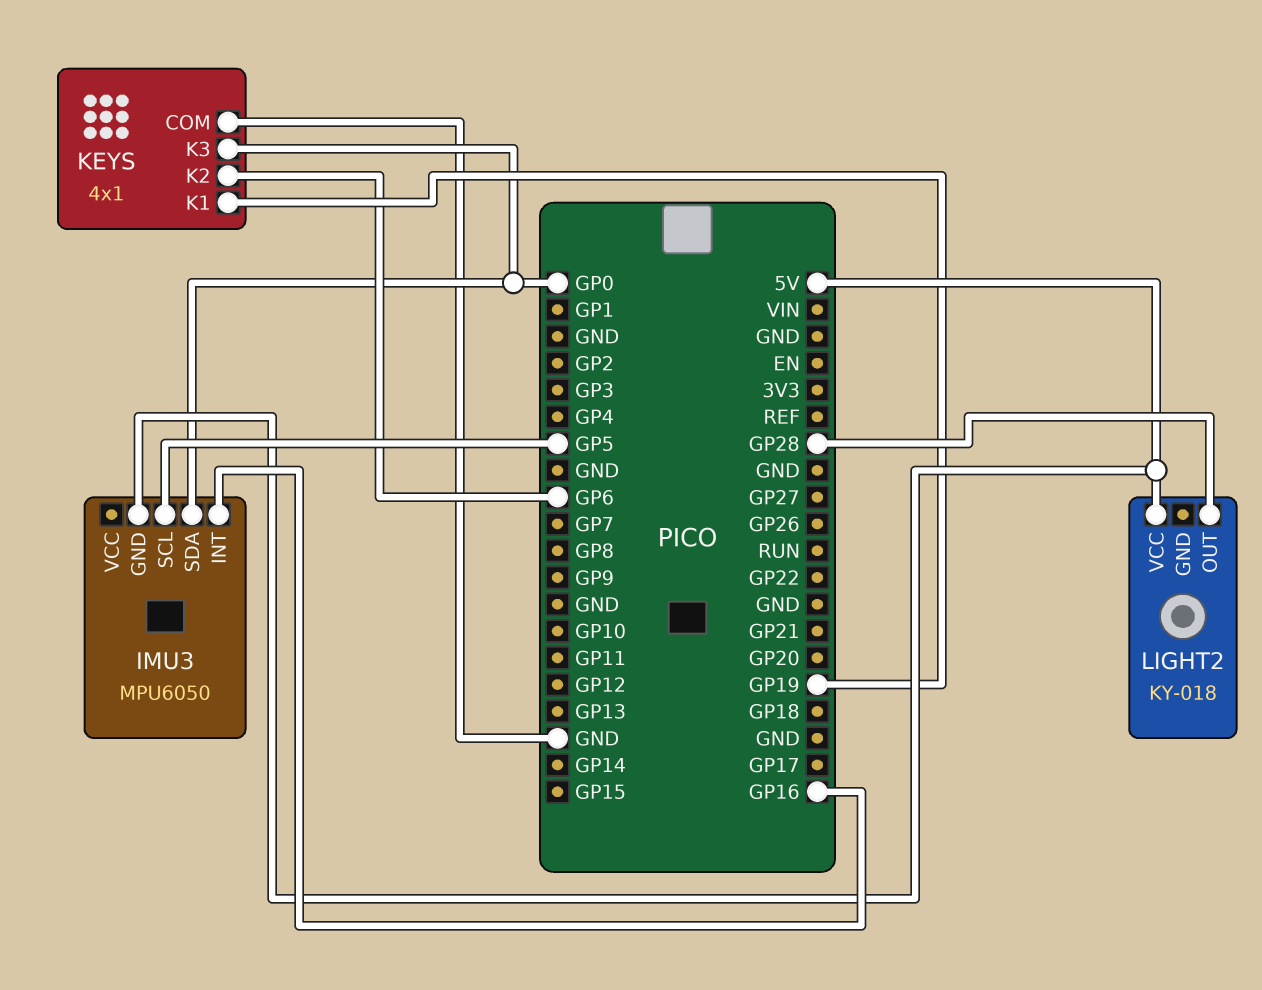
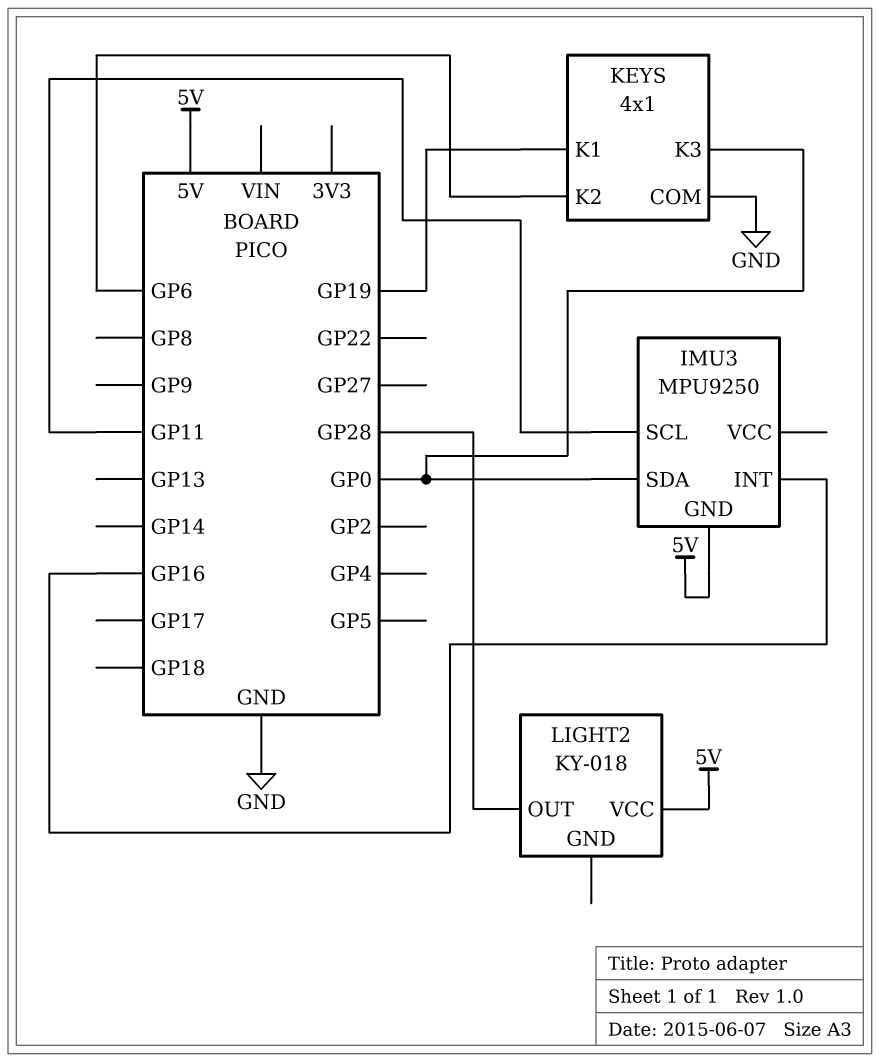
IMU3: MPU6050 -> MPU9250
IMU3 pin SCL: GP5 -> GP11

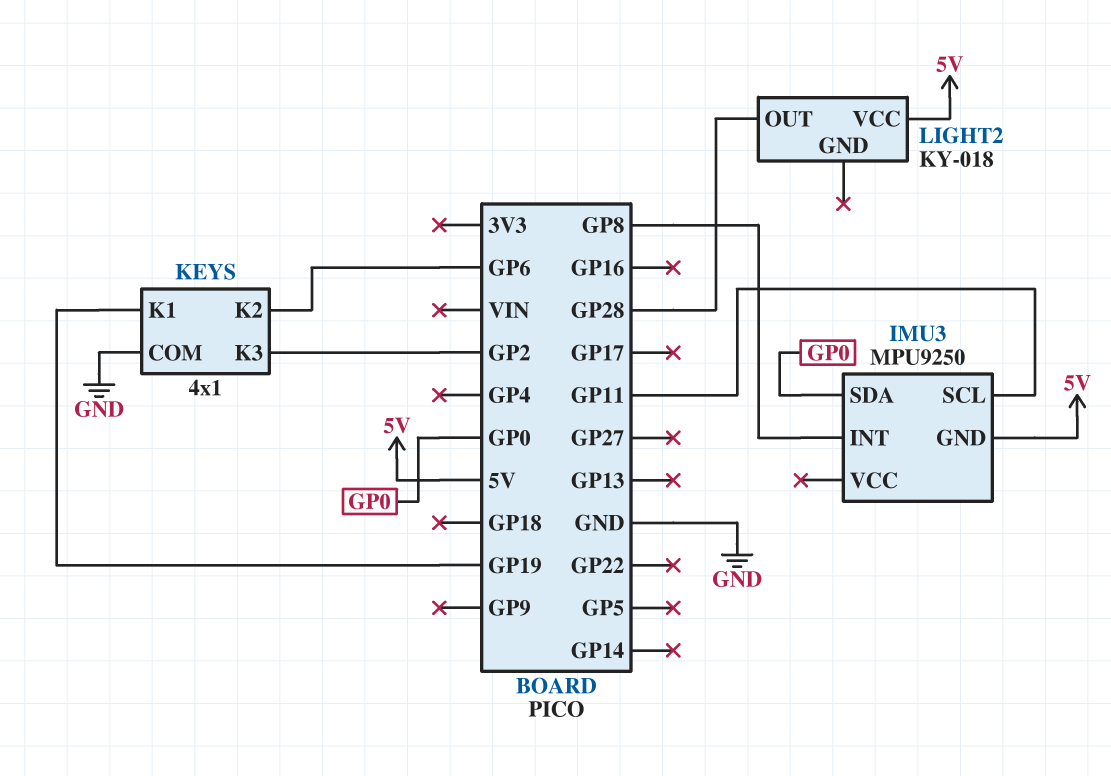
IMU3 pin INT: GP16 -> GP8
KEYS pin K3: GP0 -> GP2

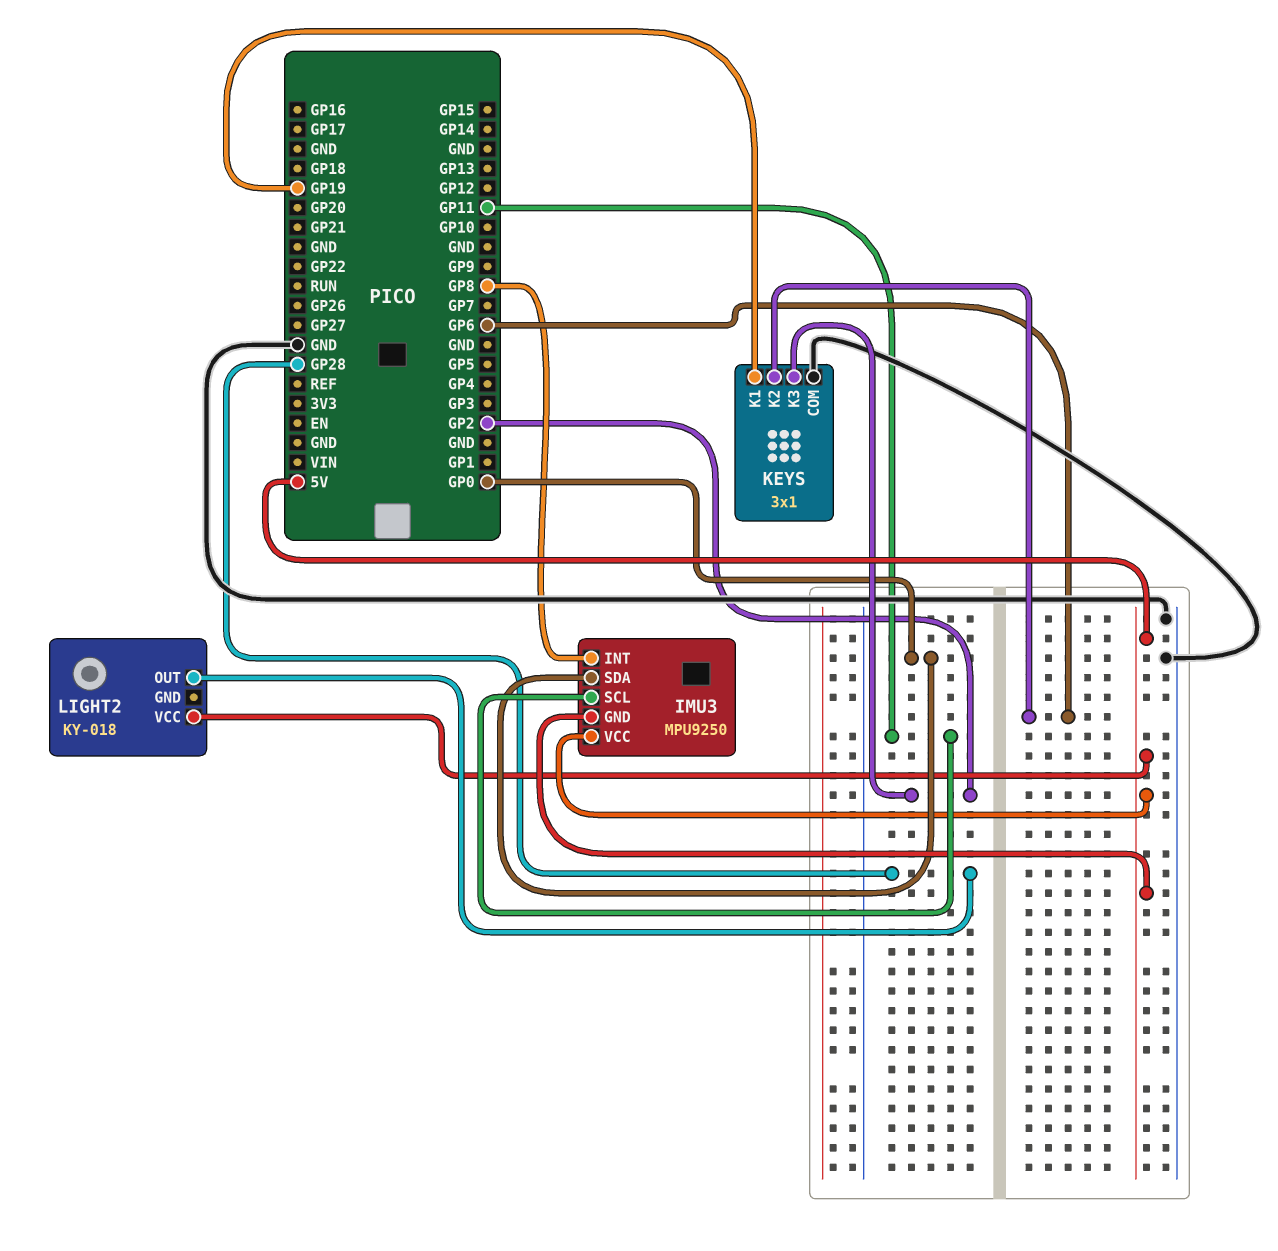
IMU3 pin VCC: none -> 5V
KEYS: 4x1 -> 3x1

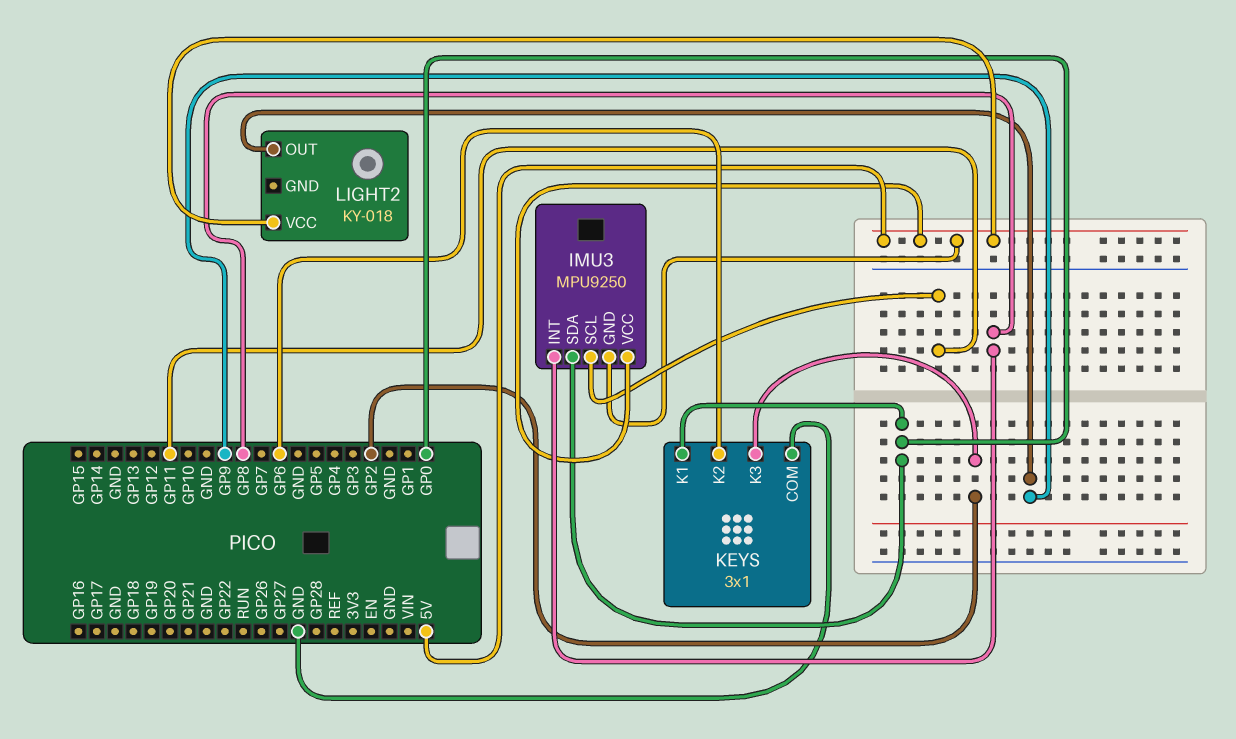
KEYS pin K1: GP19 -> GP0
LIGHT2 pin OUT: GP28 -> GP9

